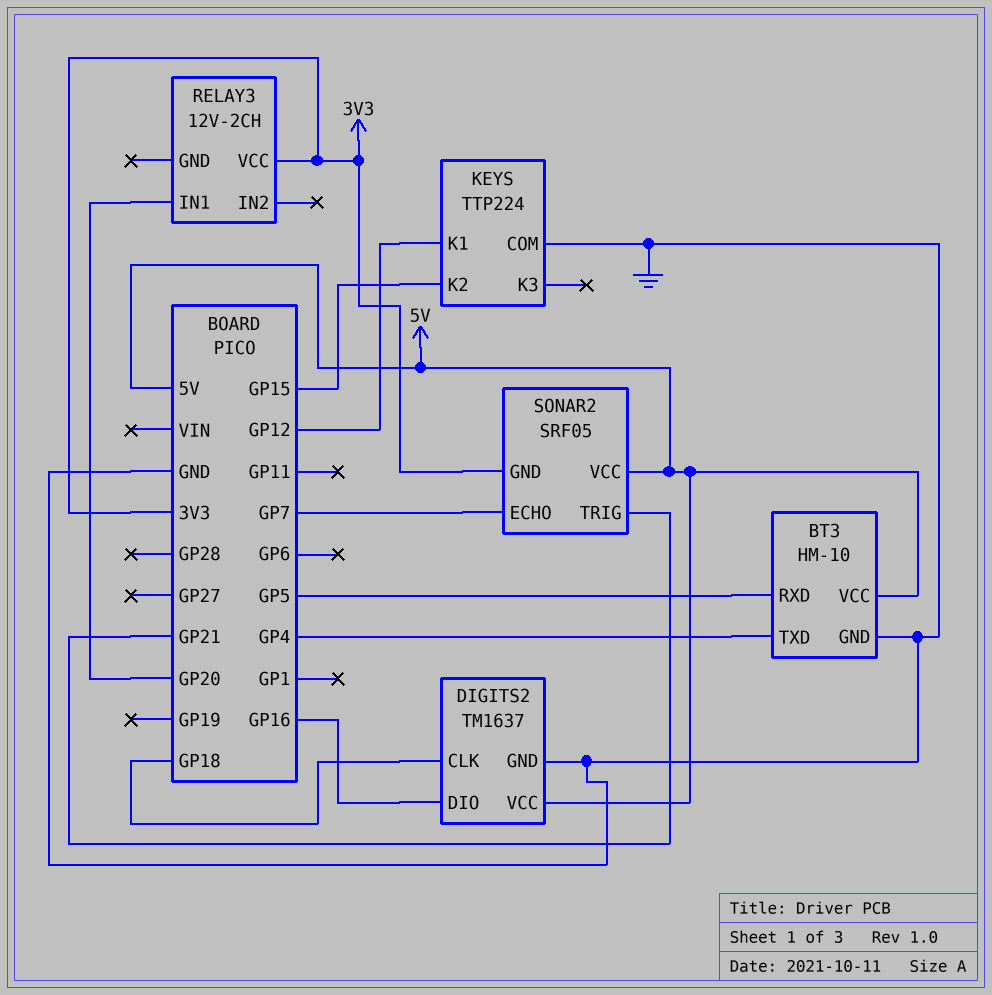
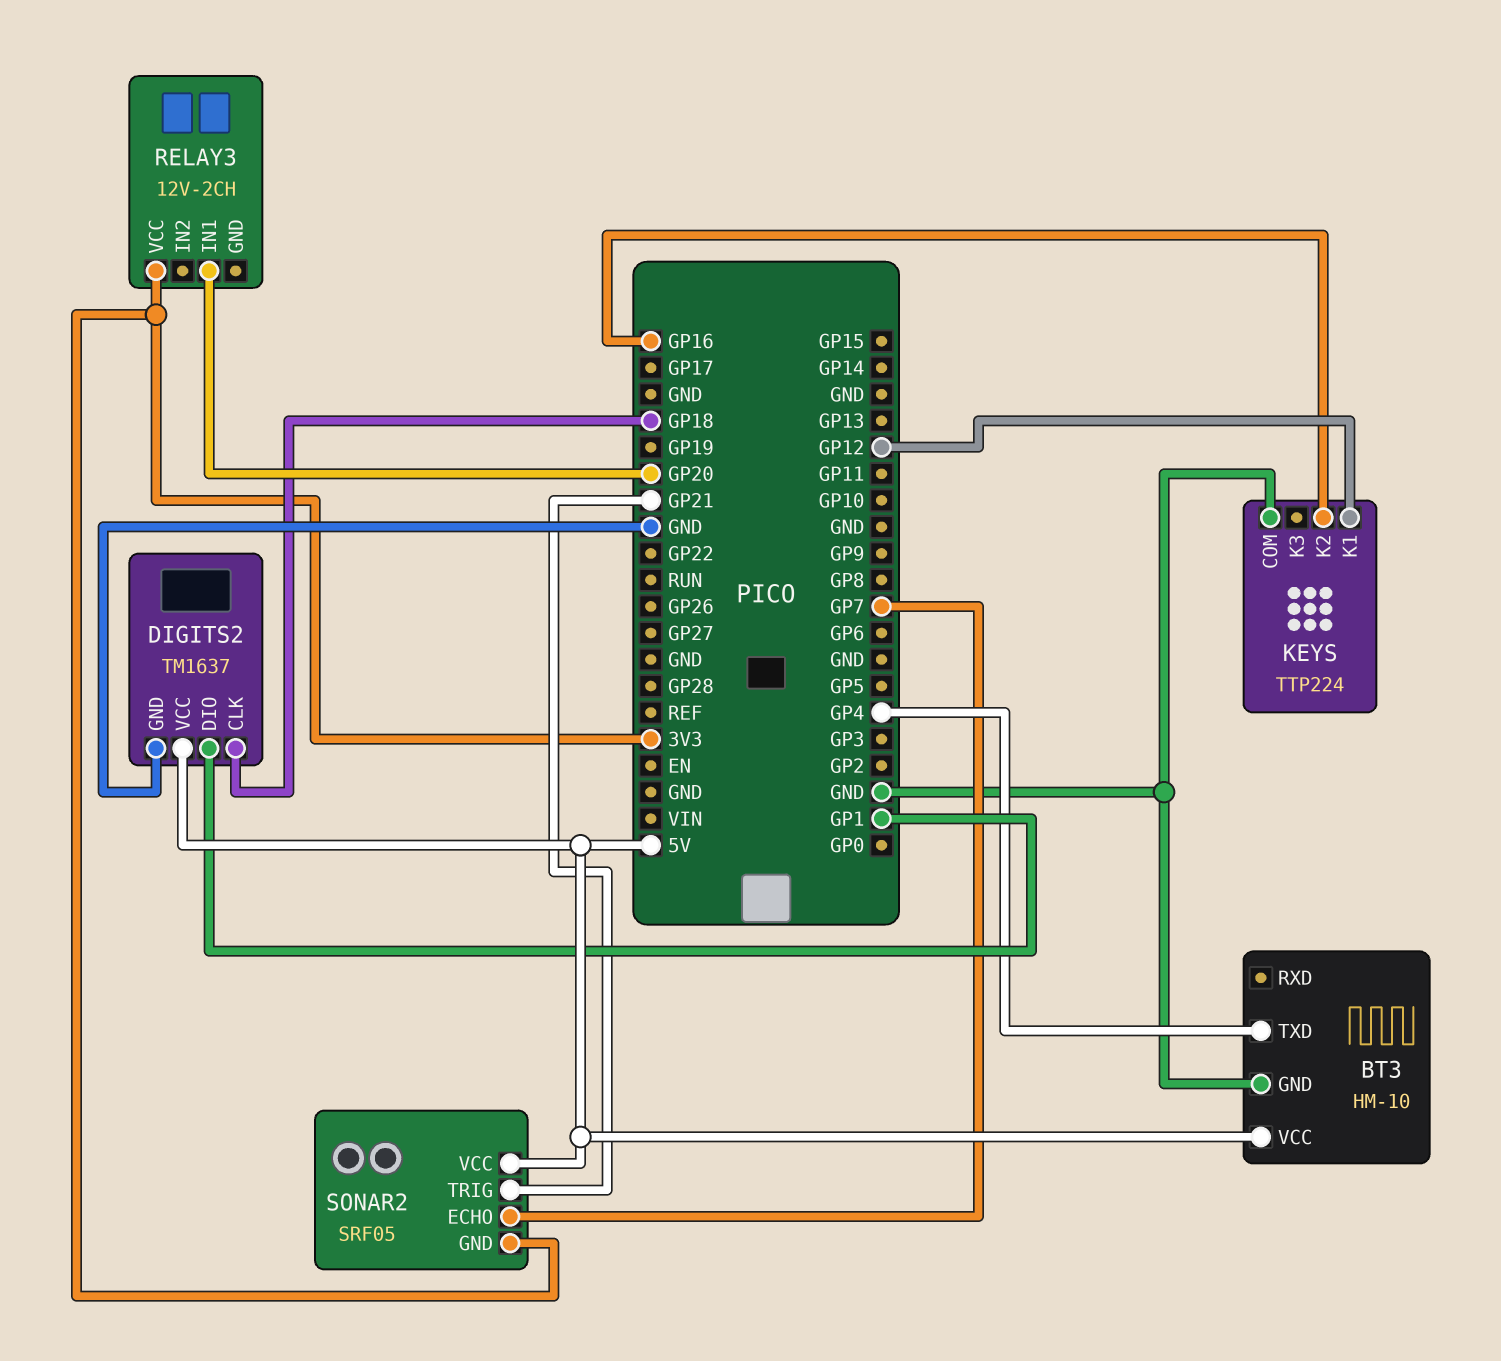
BT3 pin RXD: GP5 -> none
DIGITS2 pin DIO: GP16 -> GP1
KEYS pin K2: GP15 -> GP16

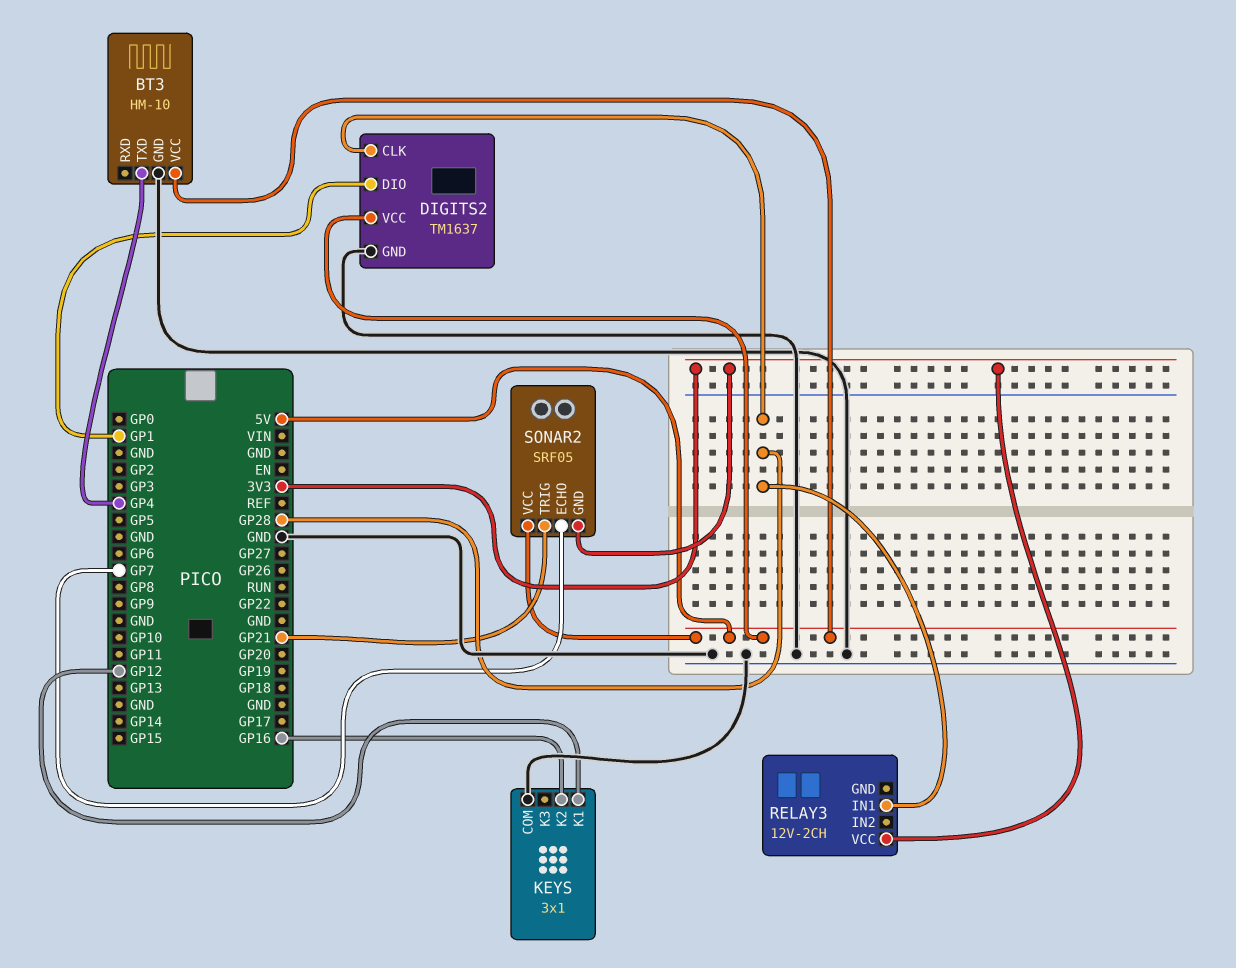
DIGITS2 pin CLK: GP18 -> GP28
KEYS: TTP224 -> 3x1
RELAY3 pin IN1: GP20 -> GP28

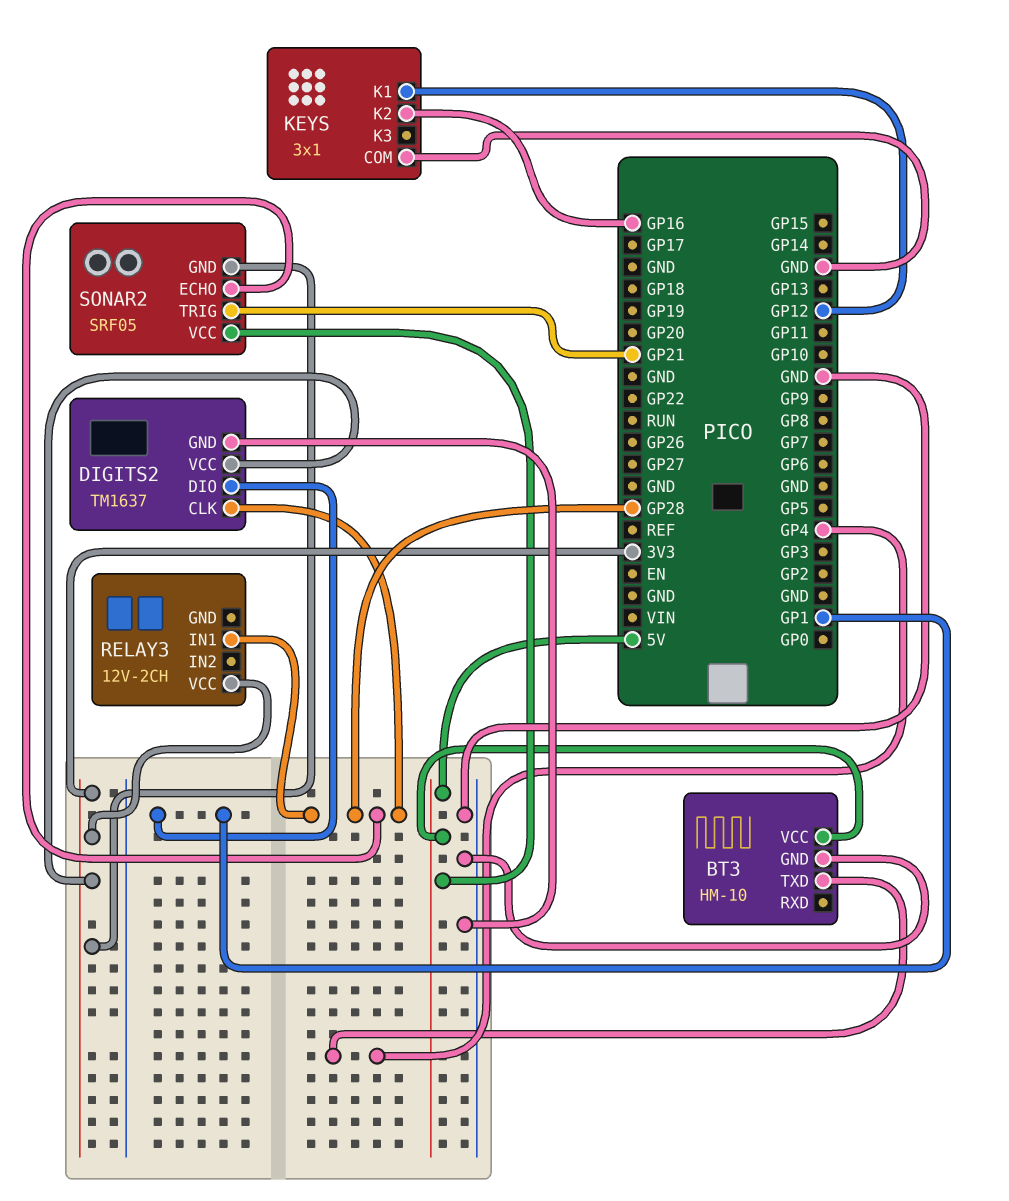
DIGITS2 pin VCC: 5V -> 3V3
SONAR2 pin ECHO: GP7 -> GP28

